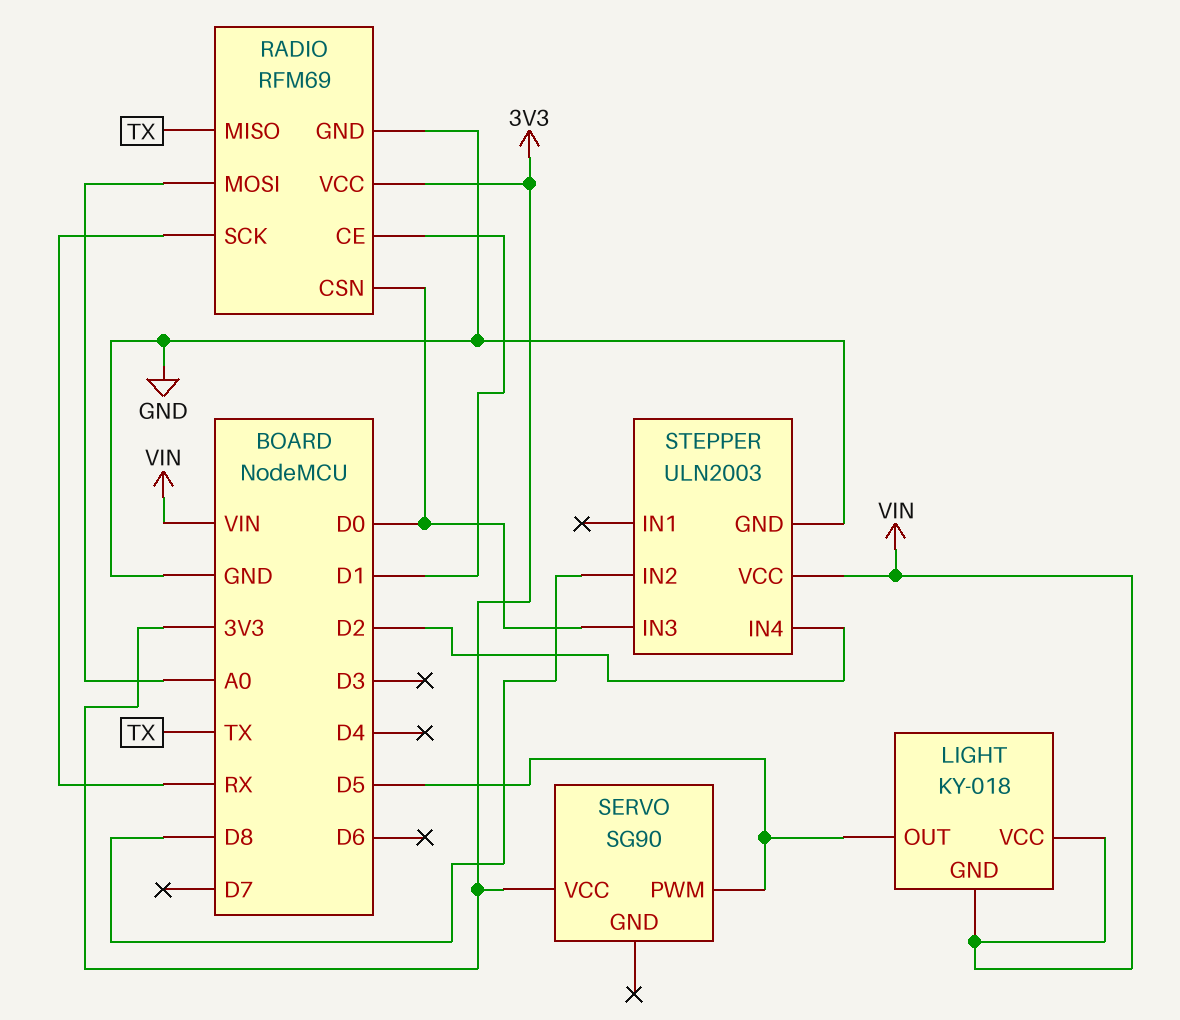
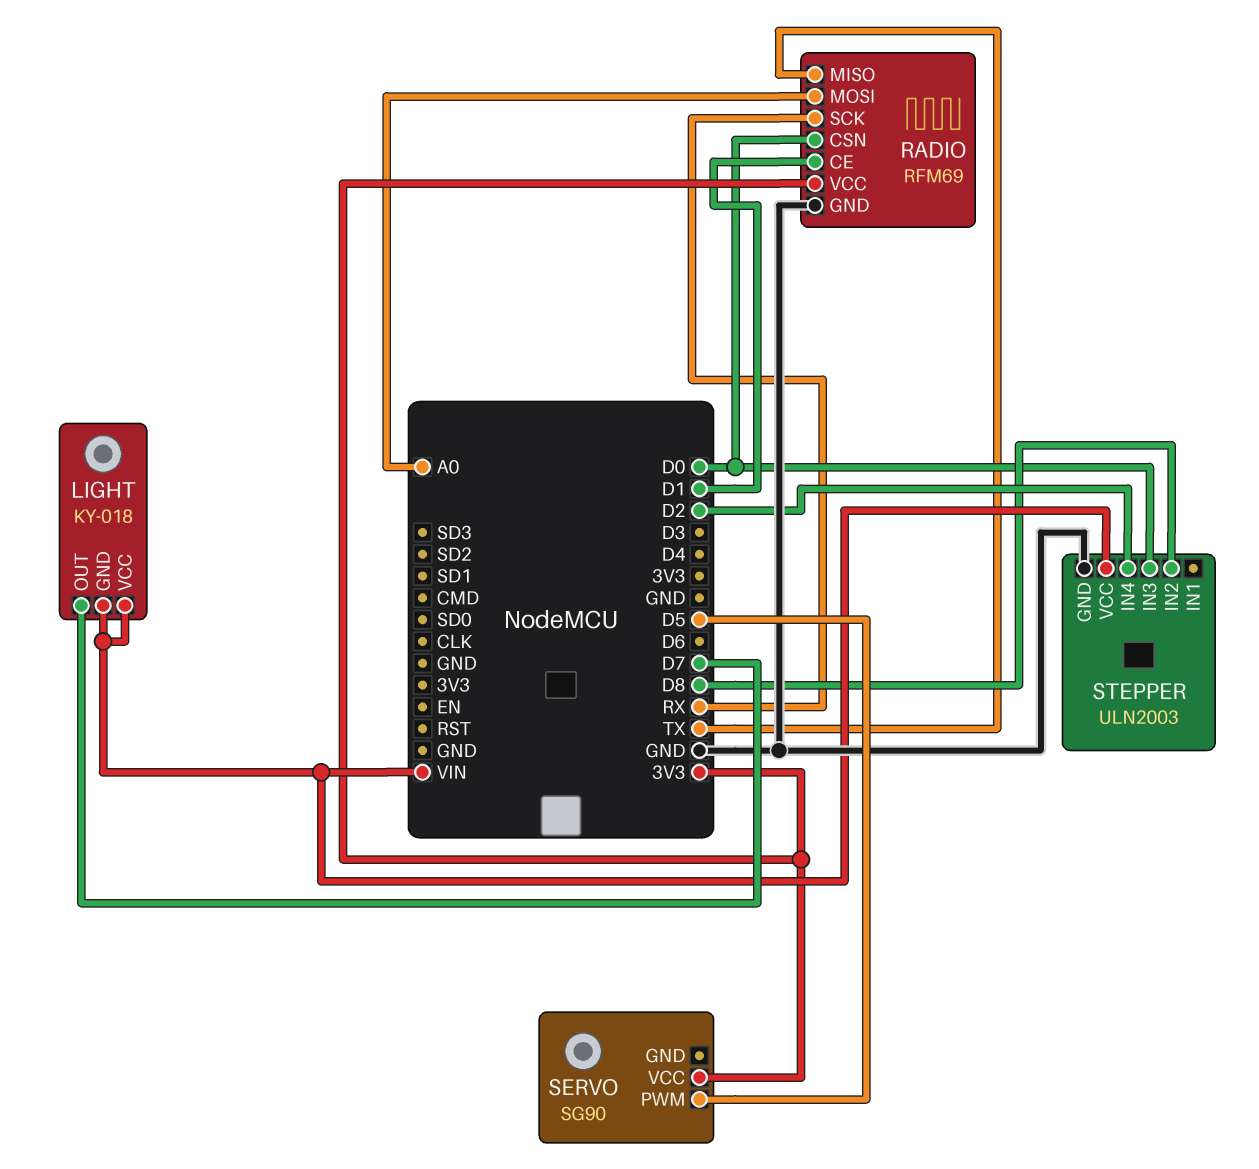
LIGHT pin OUT: D5 -> D7

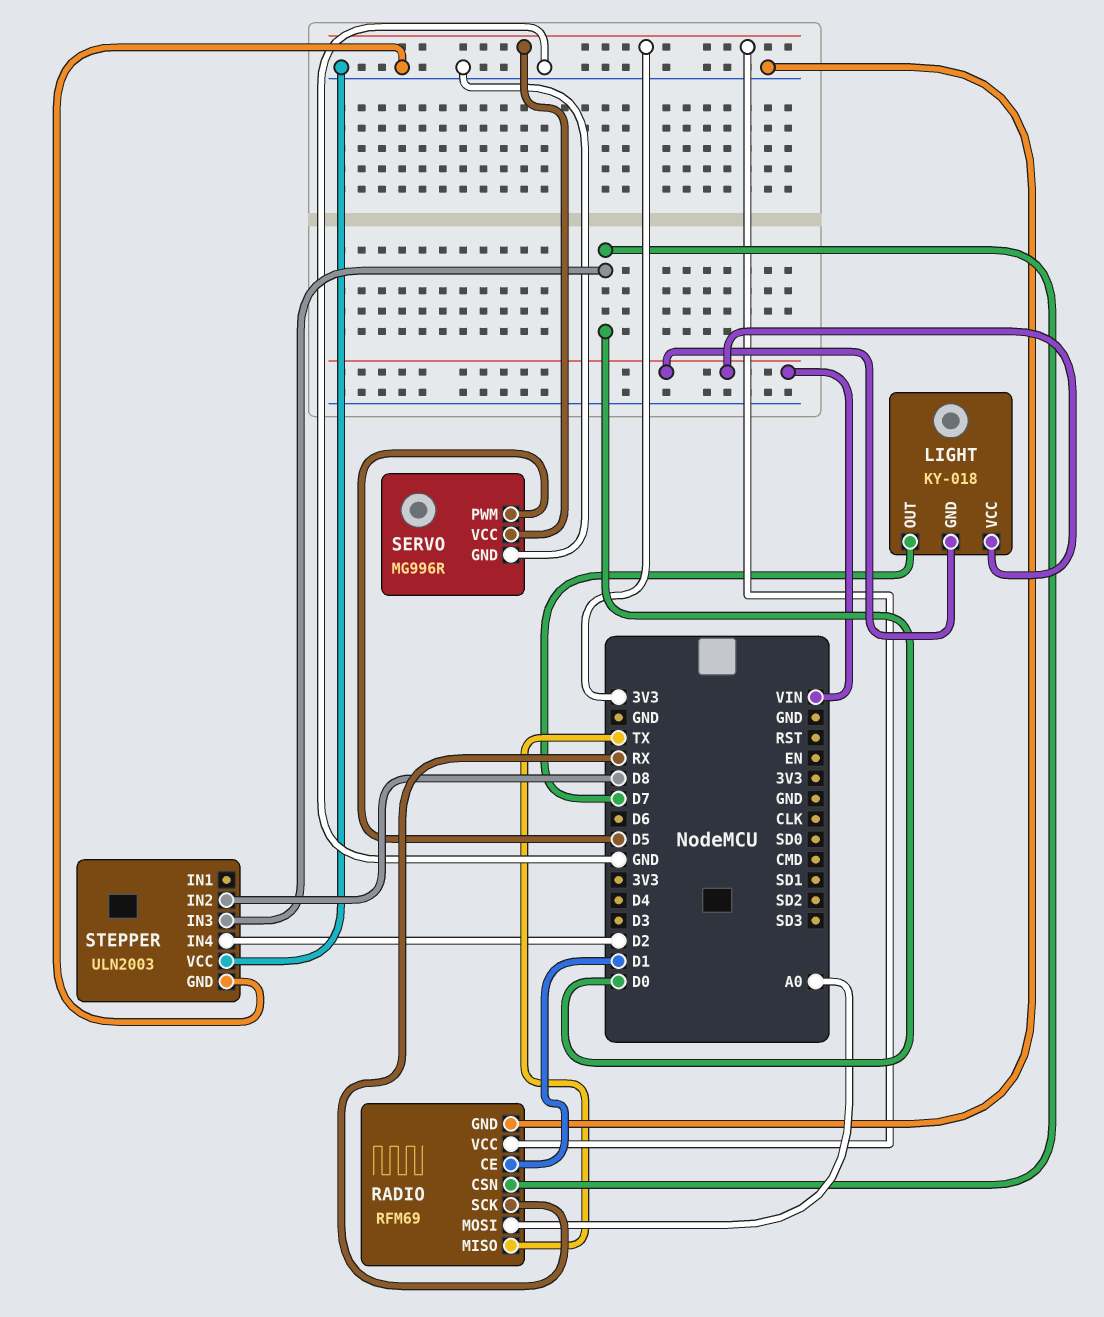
SERVO: SG90 -> MG996R
SERVO pin GND: none -> GND
STEPPER pin VCC: VIN -> GND

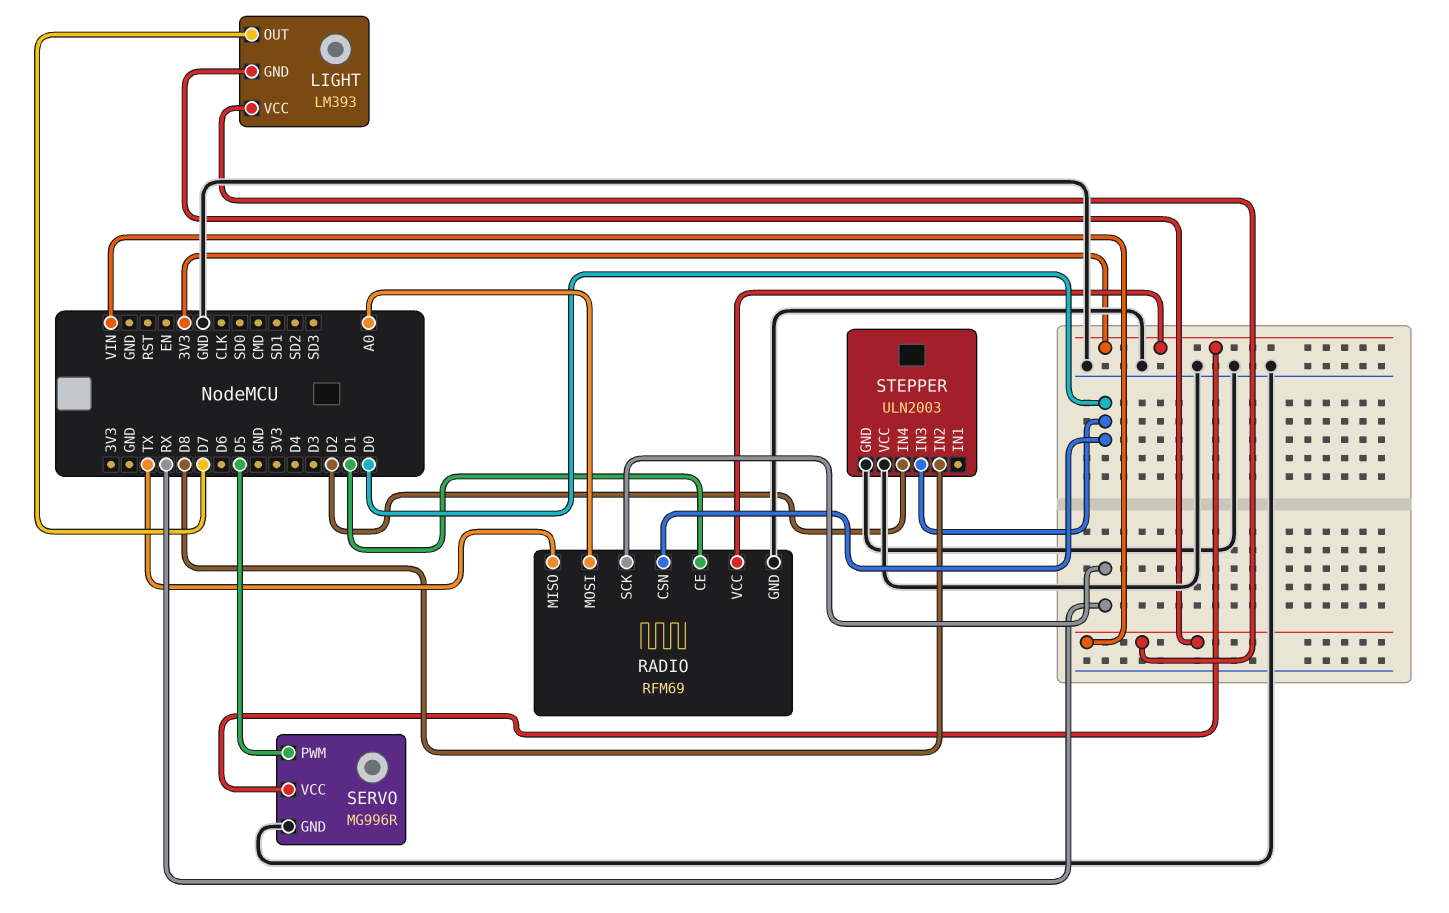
LIGHT: KY-018 -> LM393

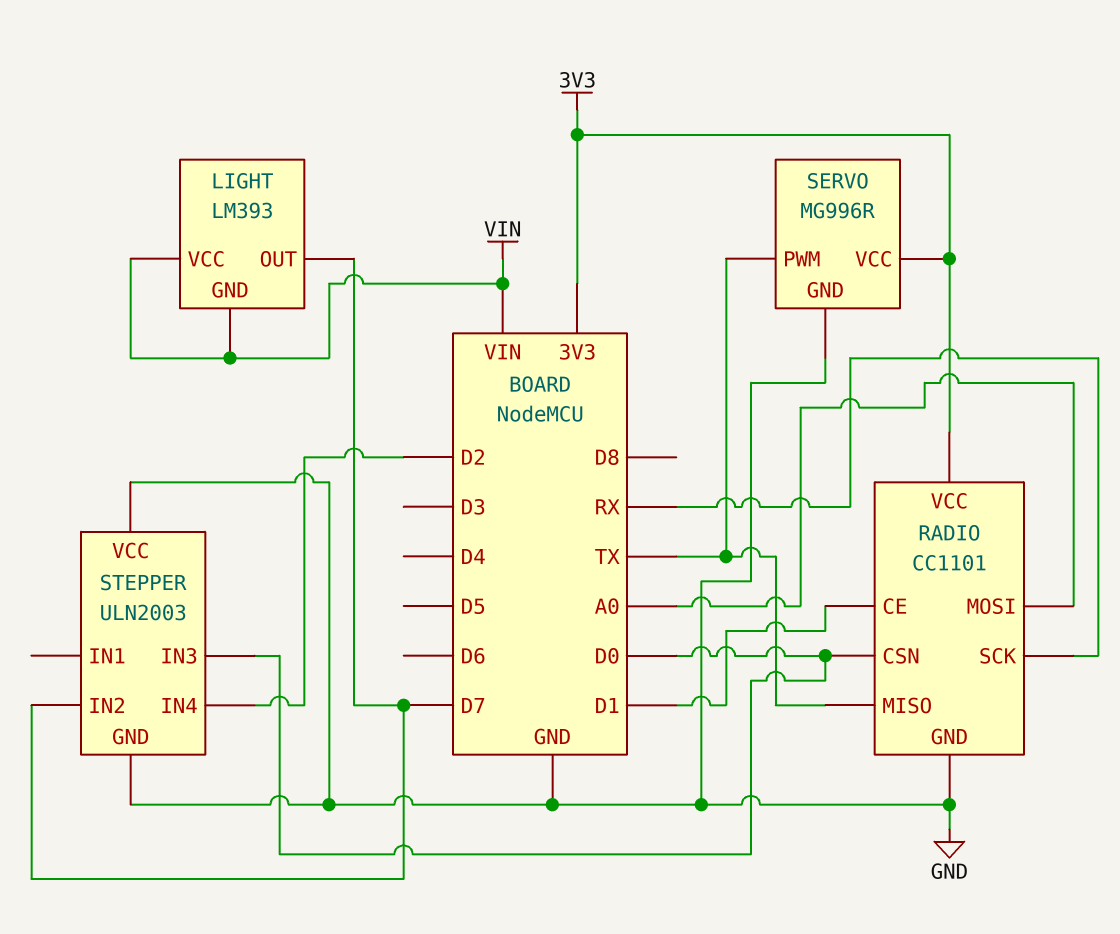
RADIO: RFM69 -> CC1101
SERVO pin PWM: D5 -> TX
STEPPER pin IN2: D8 -> D7

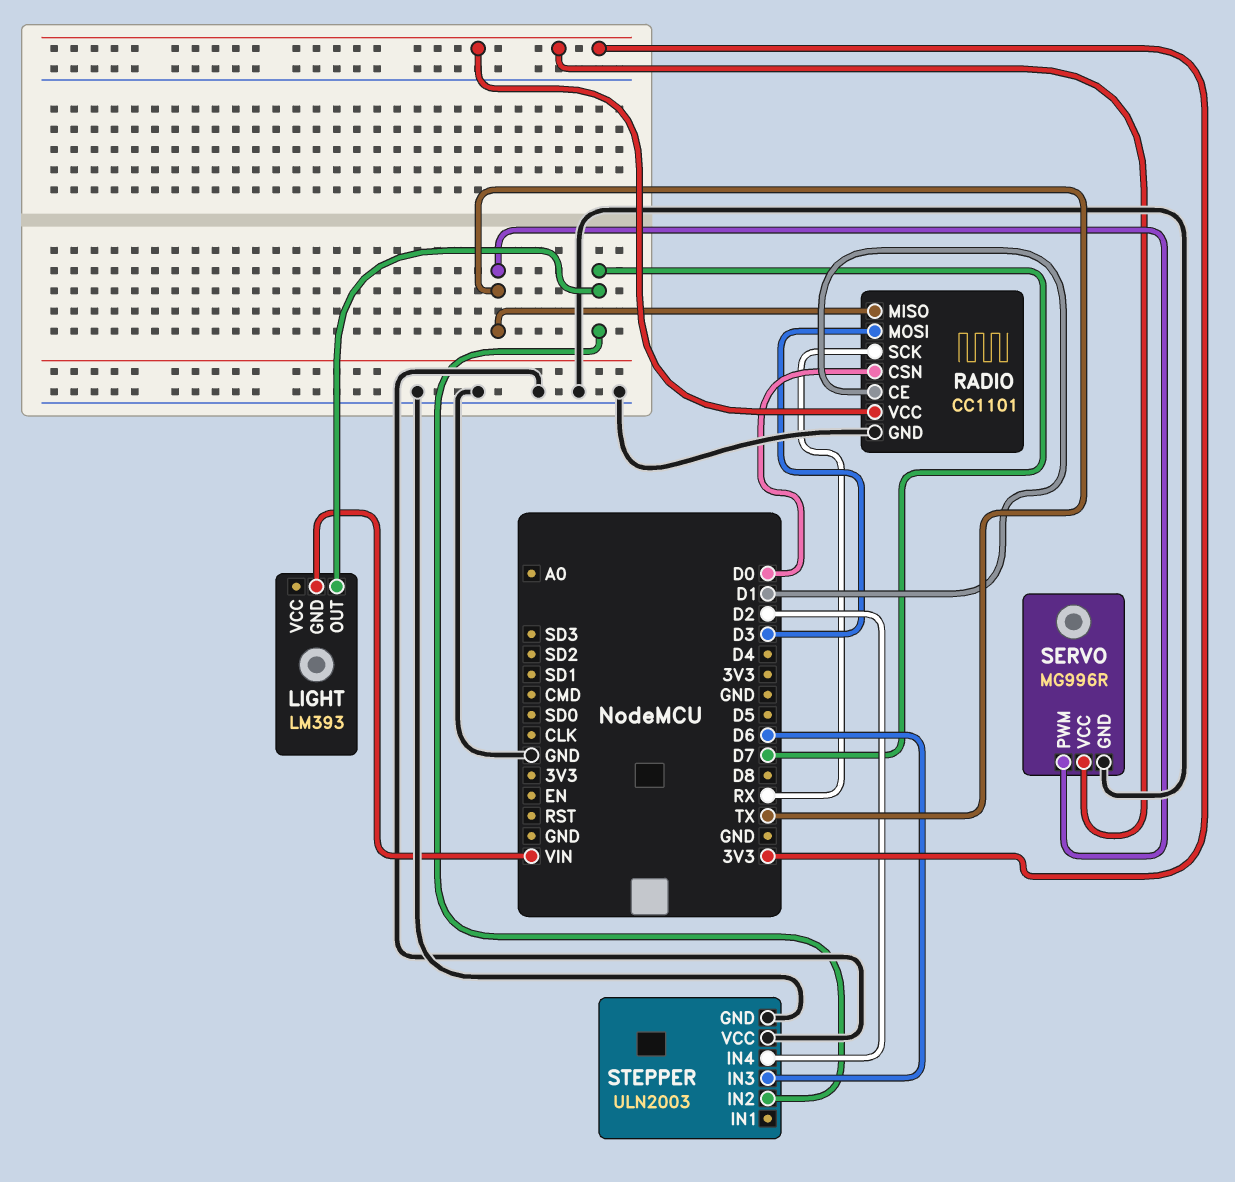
LIGHT pin VCC: VIN -> none
RADIO pin MOSI: A0 -> D3
STEPPER pin IN3: D0 -> D6

